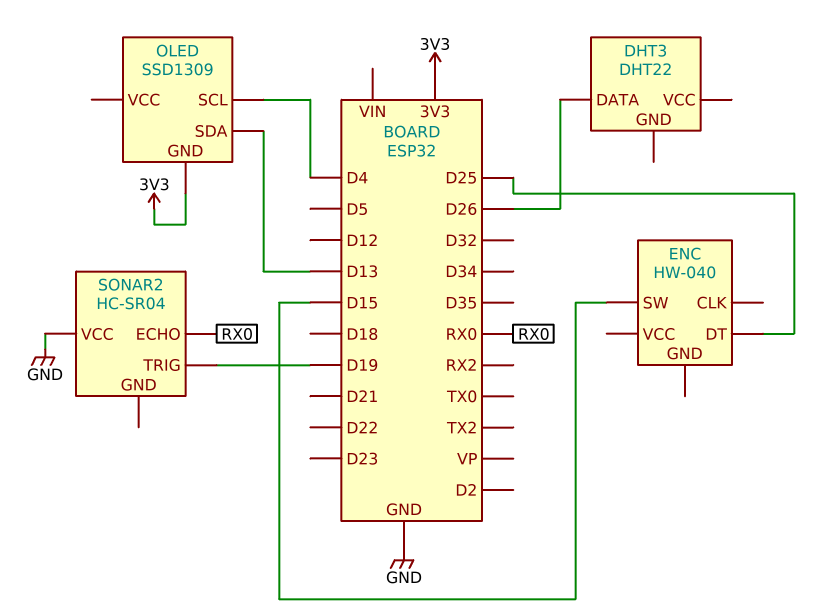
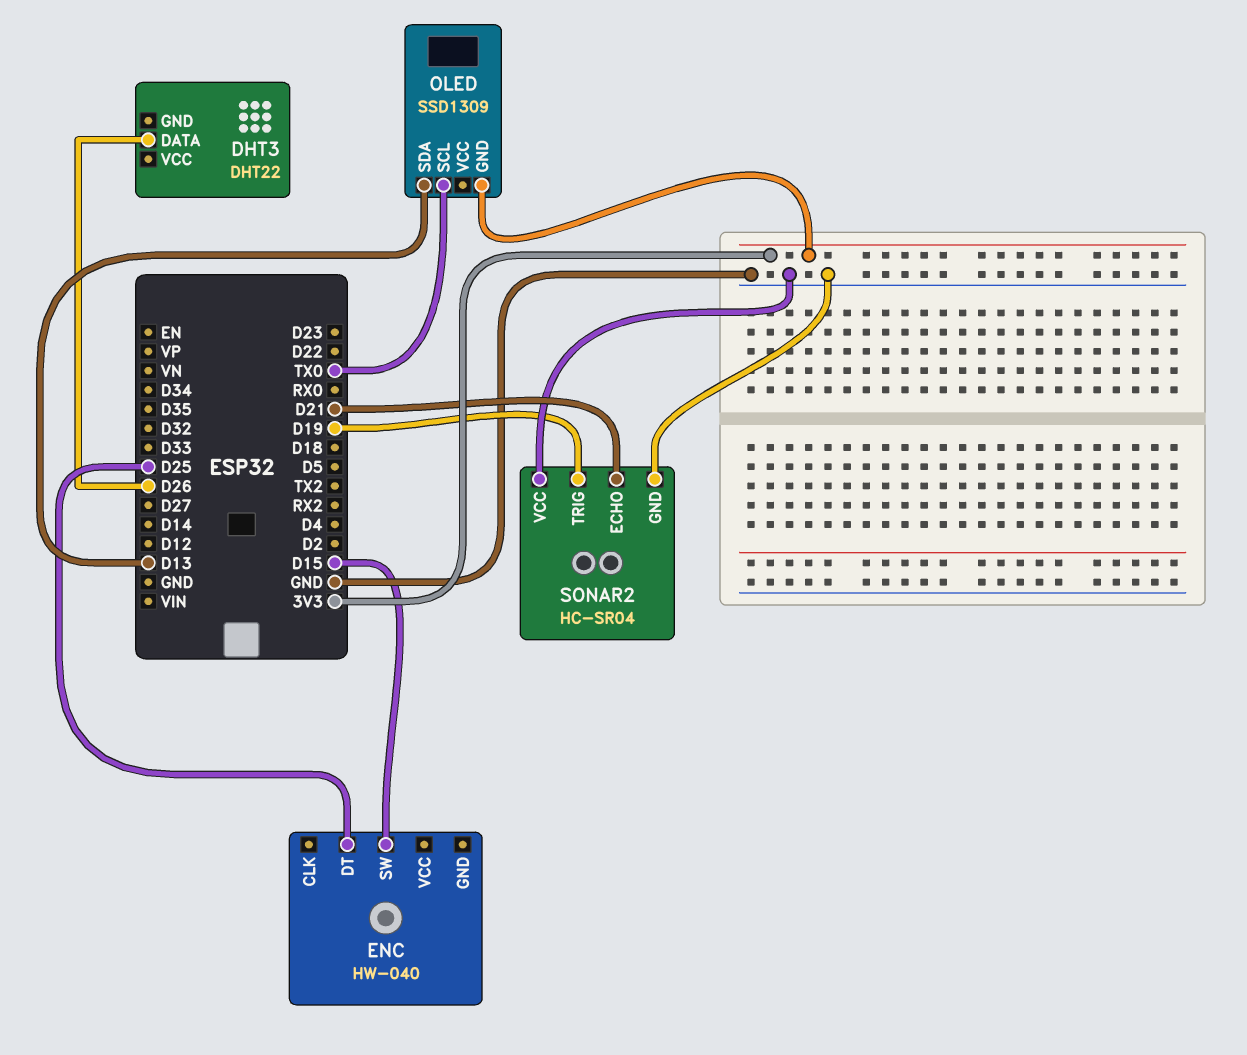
OLED pin SCL: D4 -> TX0
SONAR2 pin ECHO: RX0 -> D21
SONAR2 pin GND: none -> GND

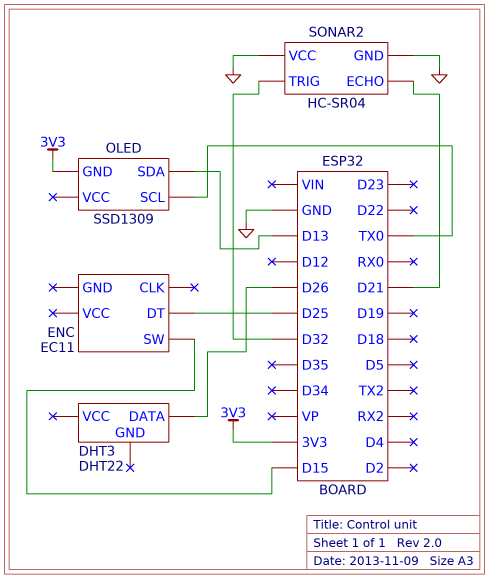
ENC: HW-040 -> EC11
SONAR2 pin TRIG: D19 -> D32

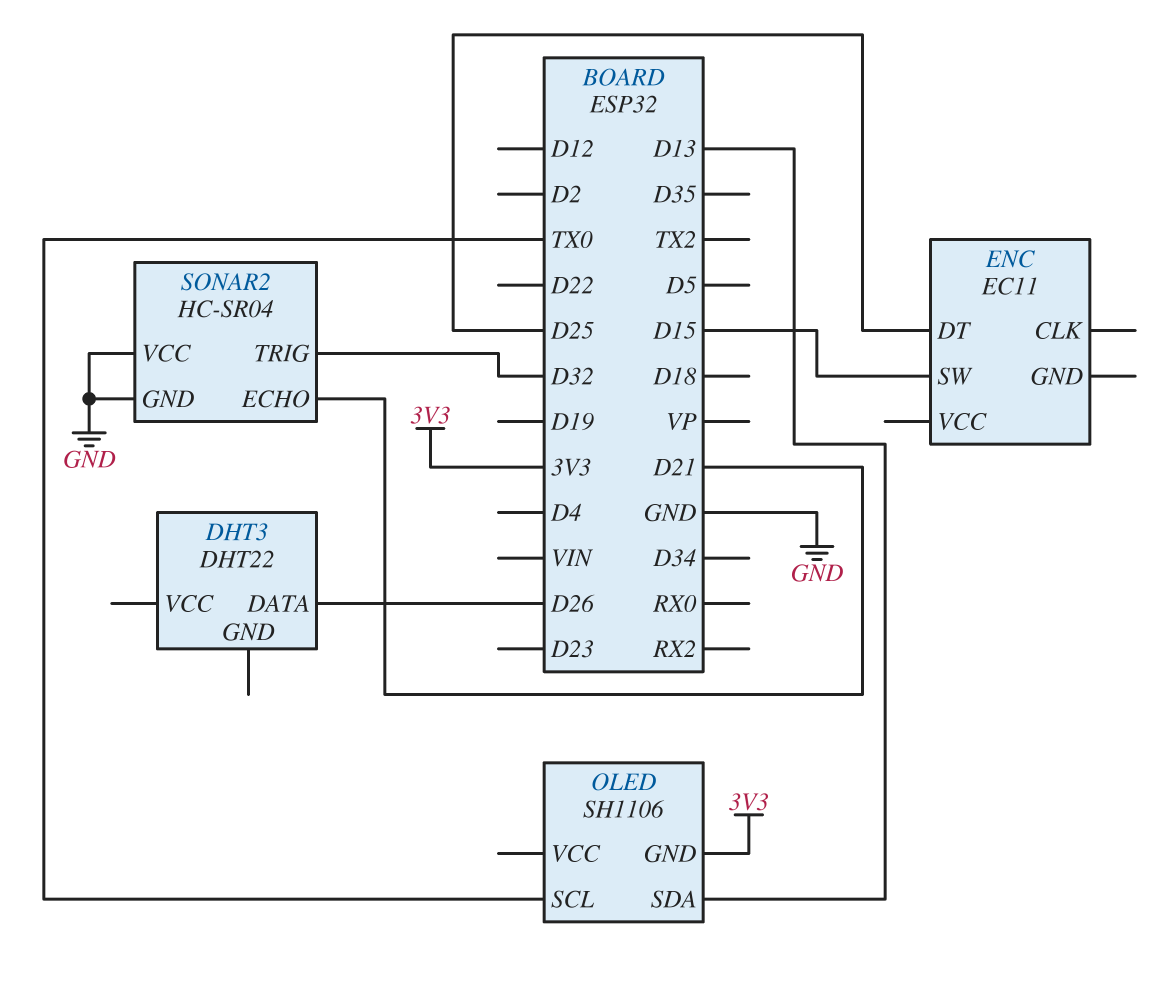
OLED: SSD1309 -> SH1106

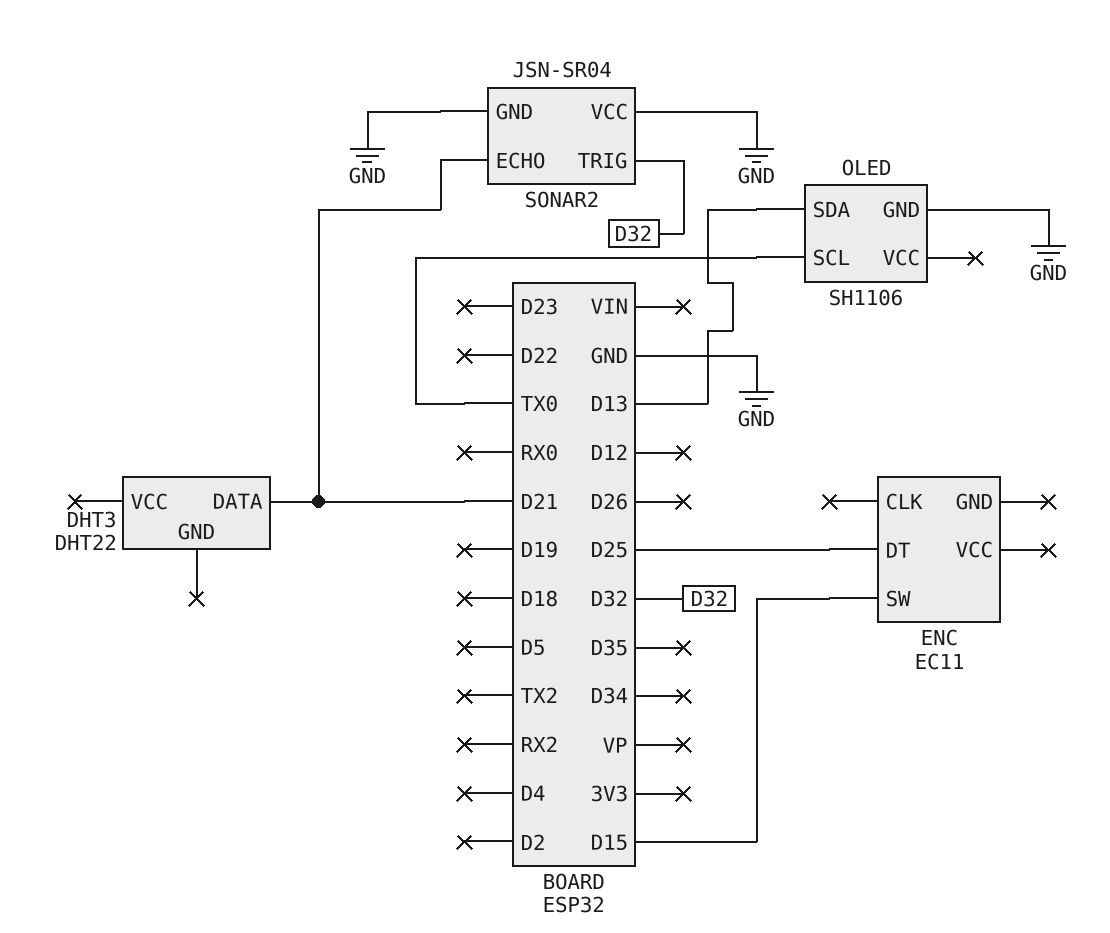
DHT3 pin DATA: D26 -> D21
OLED pin GND: 3V3 -> GND
SONAR2: HC-SR04 -> JSN-SR04

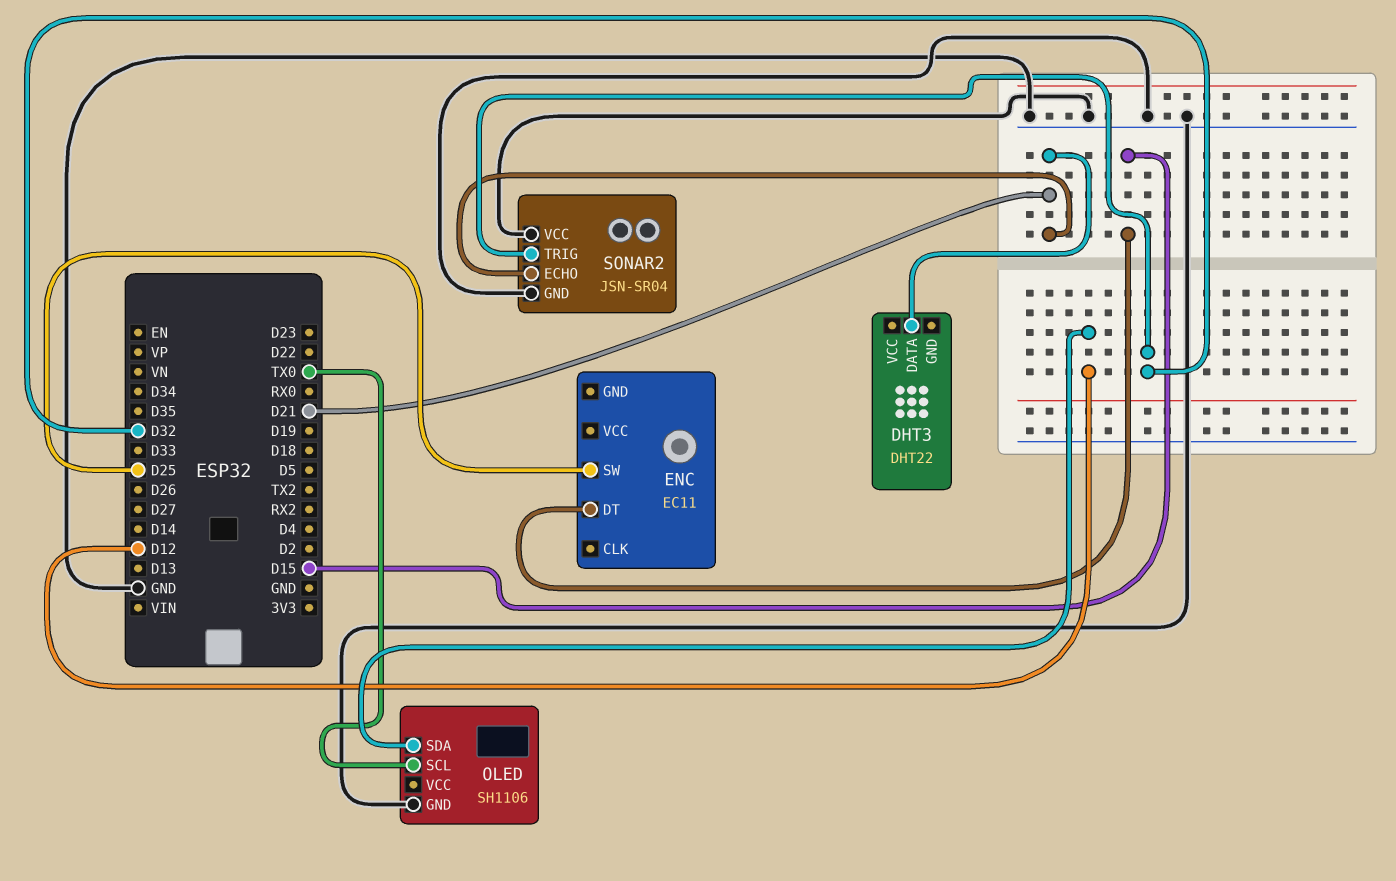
ENC pin DT: D25 -> D15
ENC pin SW: D15 -> D25
OLED pin SDA: D13 -> D12

